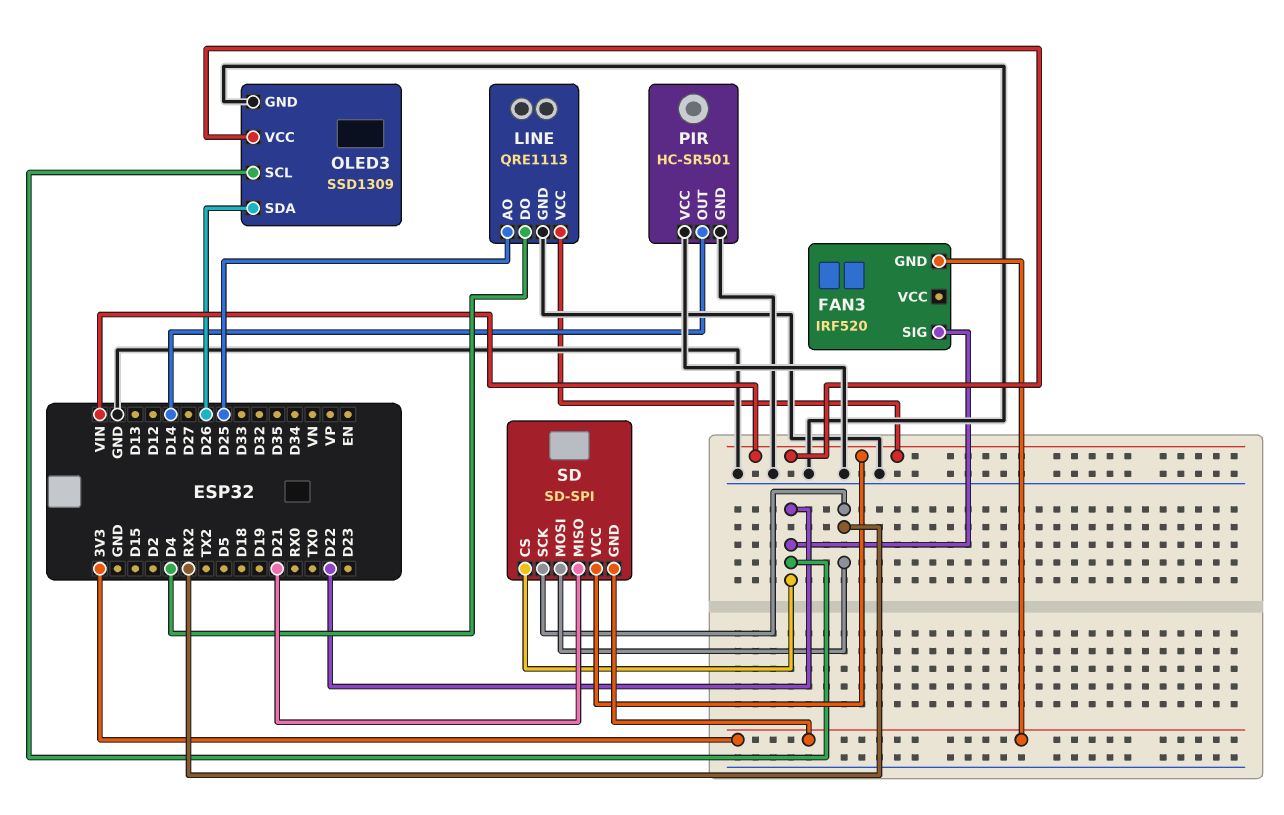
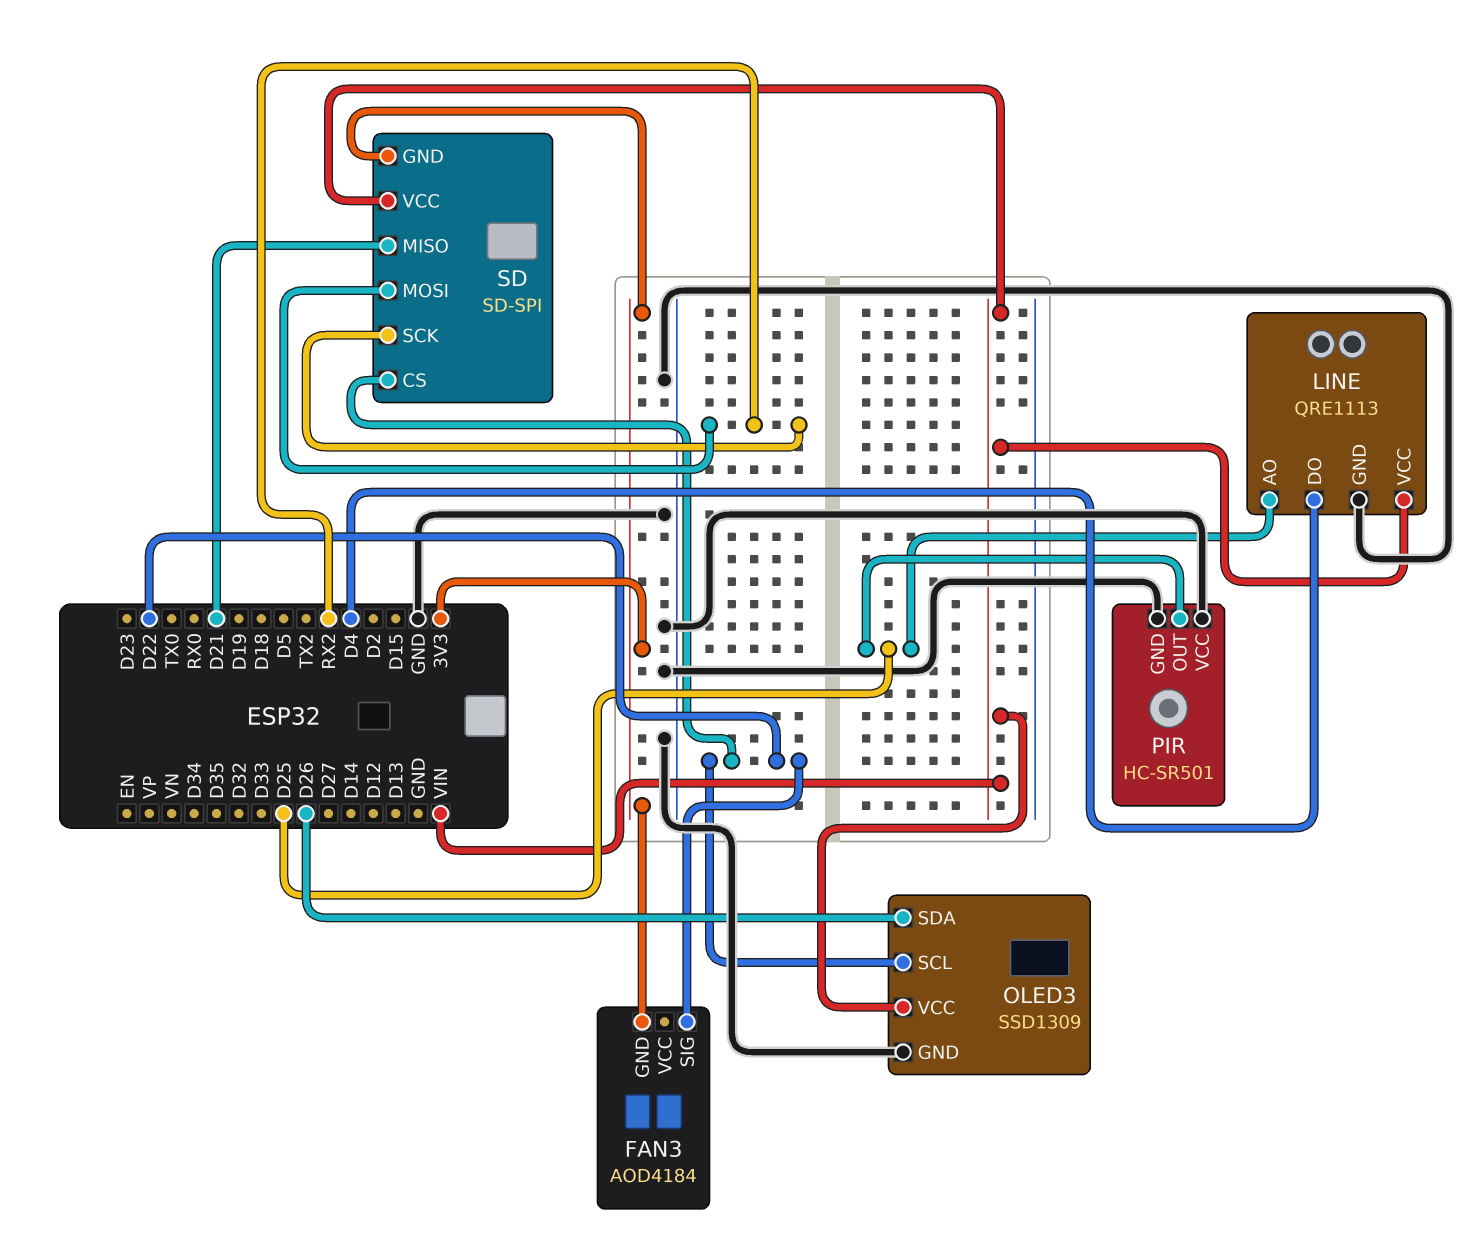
FAN3: IRF520 -> AOD4184
PIR pin OUT: D14 -> D25

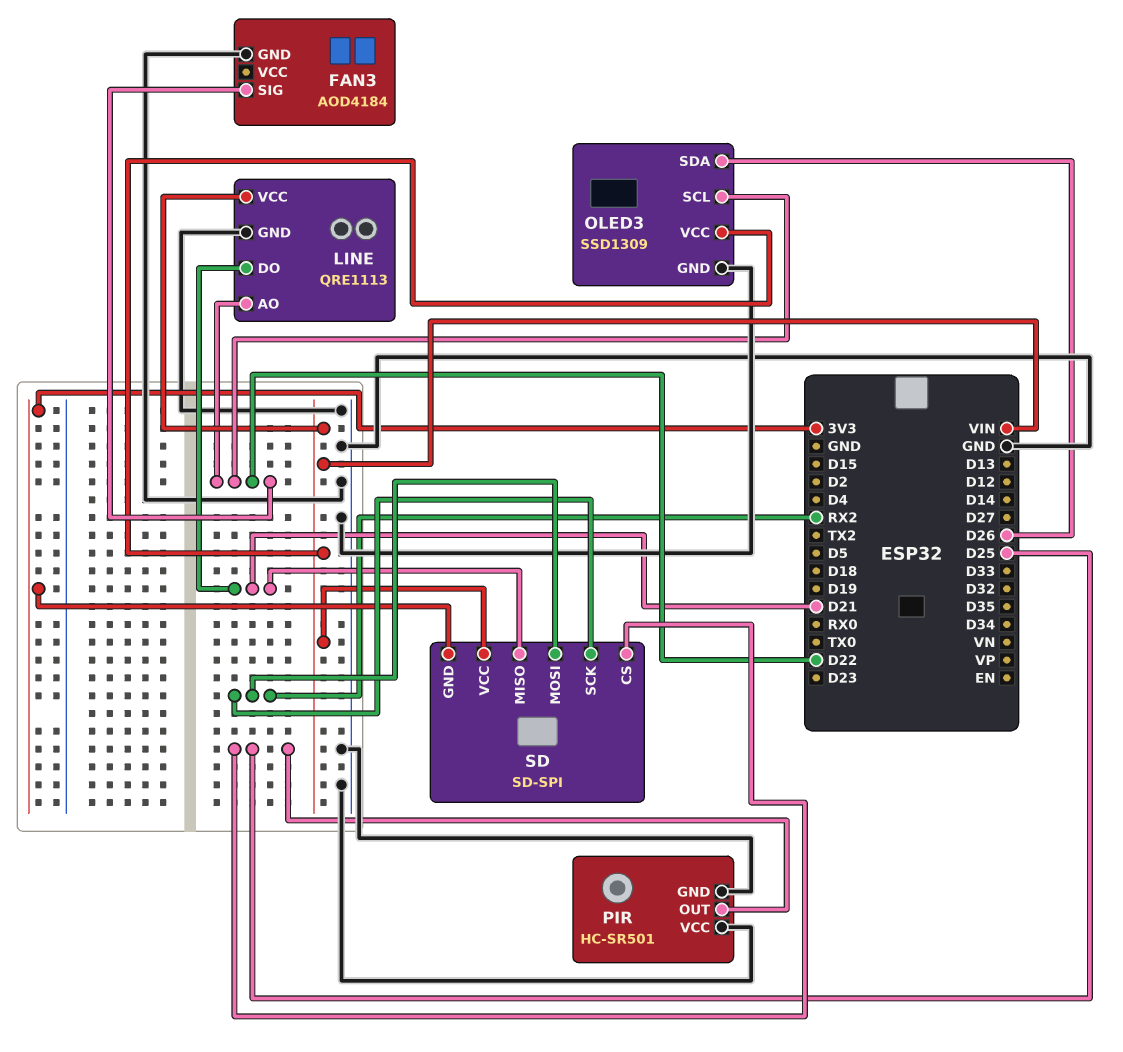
FAN3 pin GND: 3V3 -> GND
LINE pin AO: D25 -> D22
LINE pin DO: D4 -> D21
SD pin CS: D22 -> D25

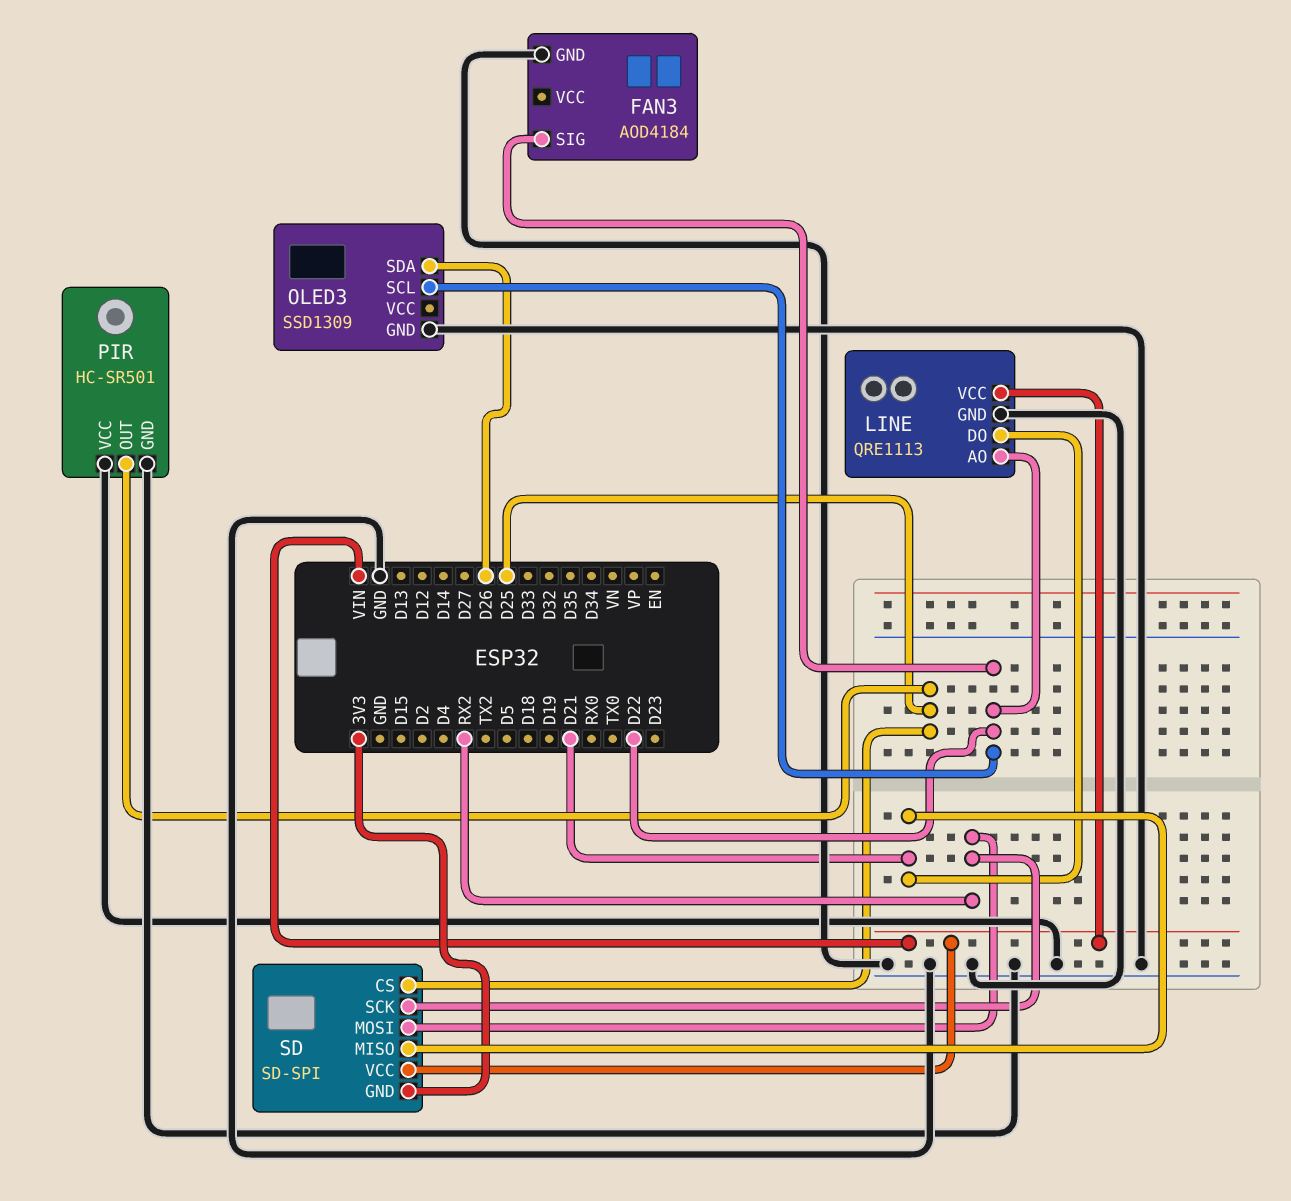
OLED3 pin VCC: VIN -> none

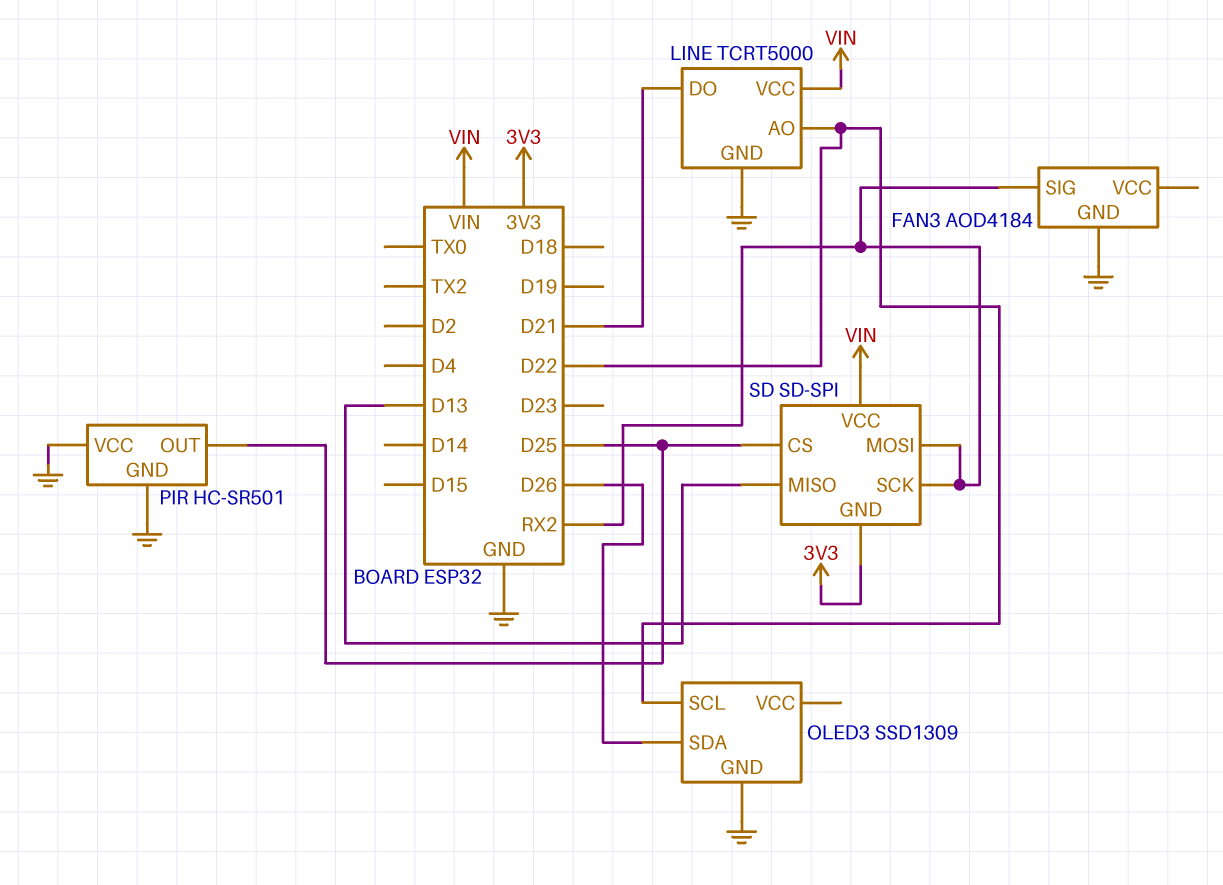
FAN3 pin SIG: D22 -> RX2
LINE: QRE1113 -> TCRT5000
SD pin MISO: D21 -> D13

